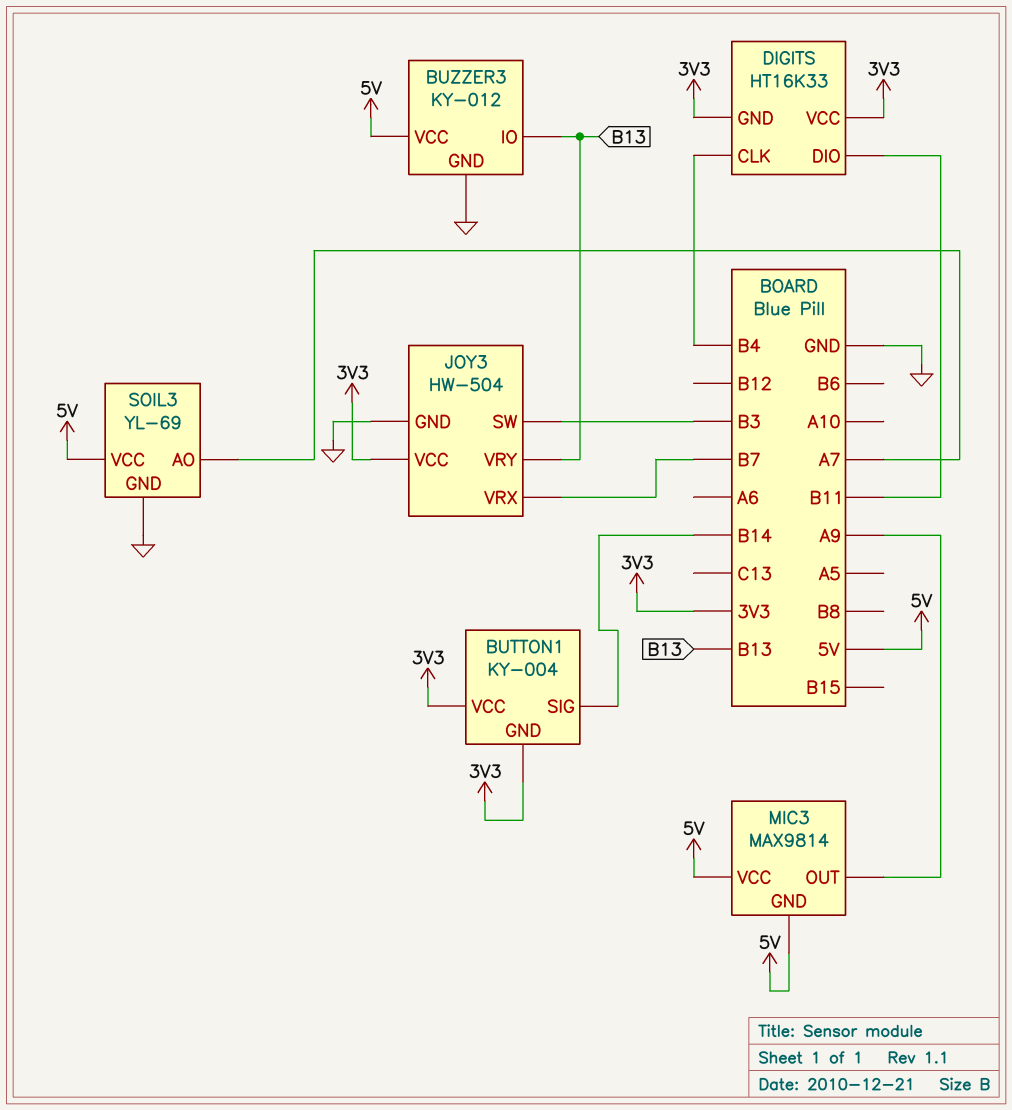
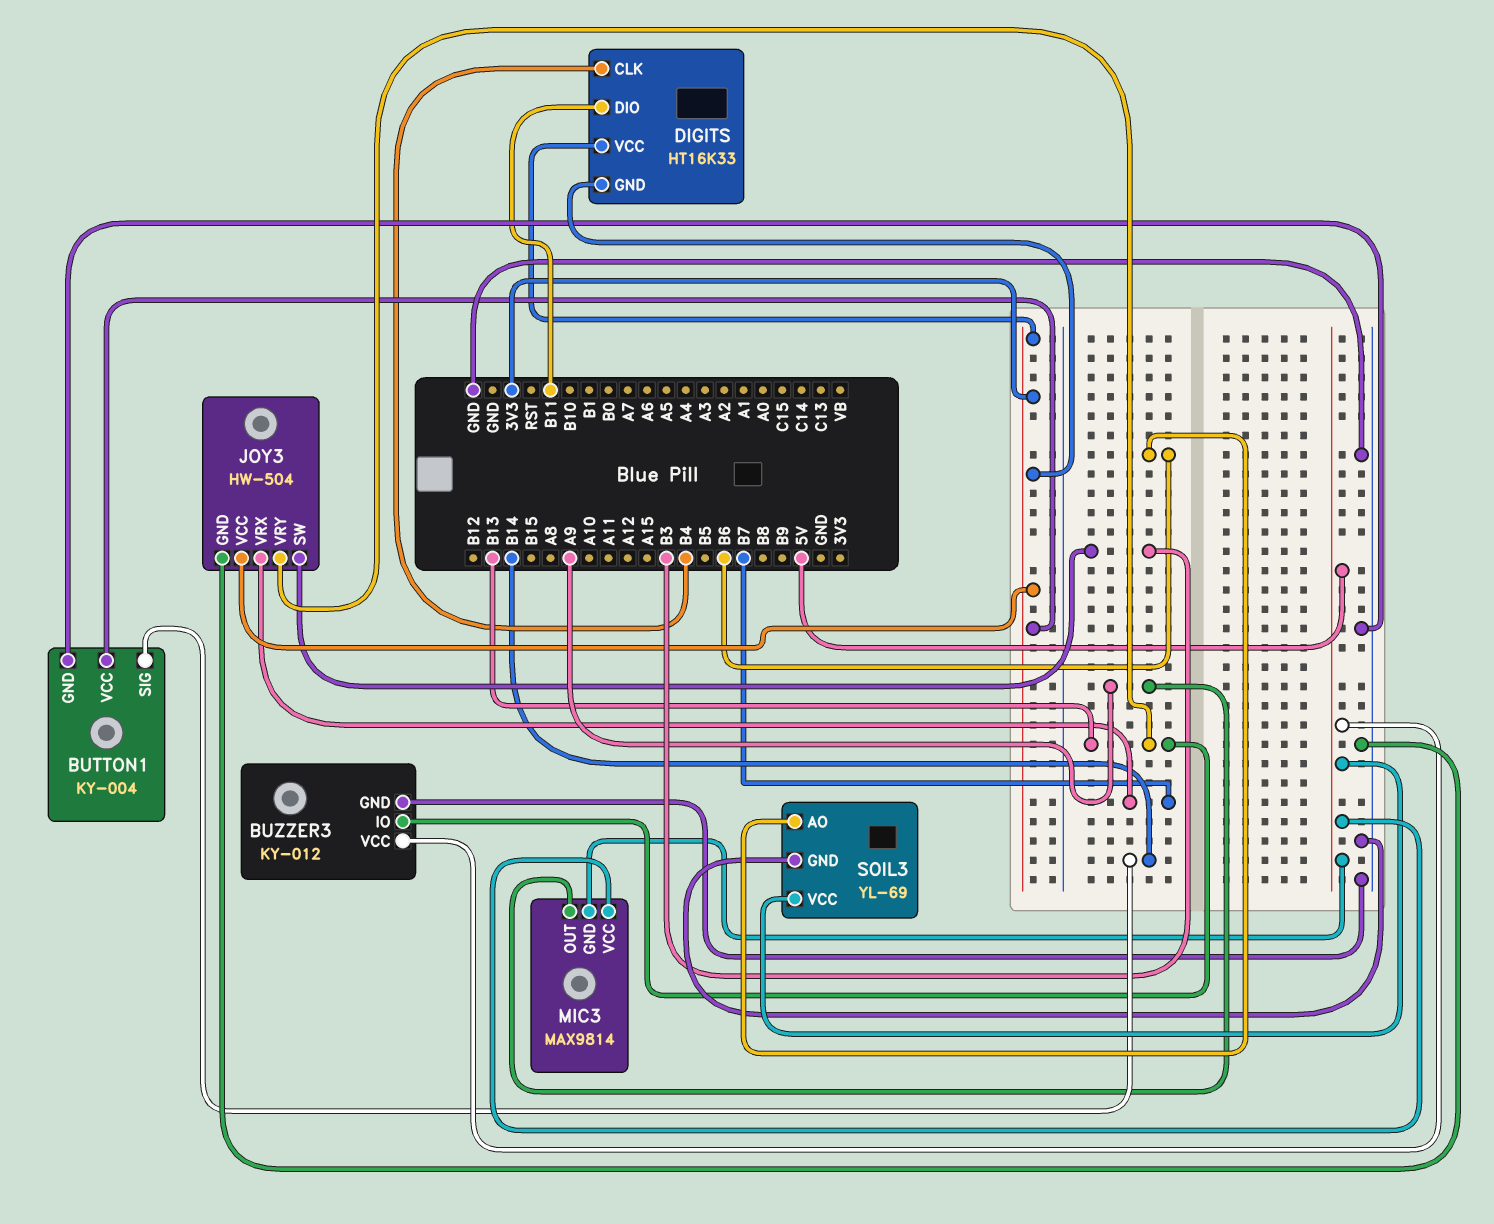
BUTTON1 pin GND: 3V3 -> GND
SOIL3 pin AO: A7 -> B6

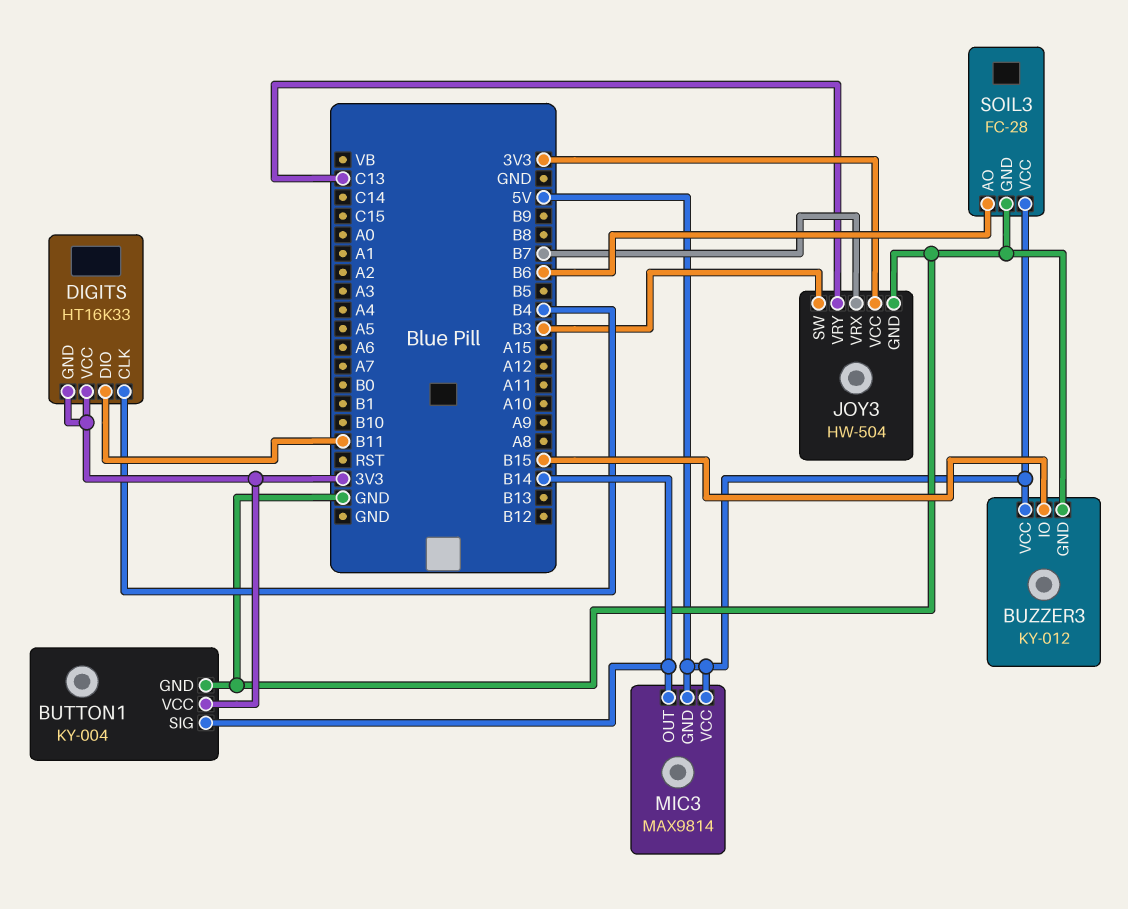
BUZZER3 pin IO: B13 -> B15
JOY3 pin VRY: B13 -> C13
MIC3 pin OUT: A9 -> B14
SOIL3: YL-69 -> FC-28

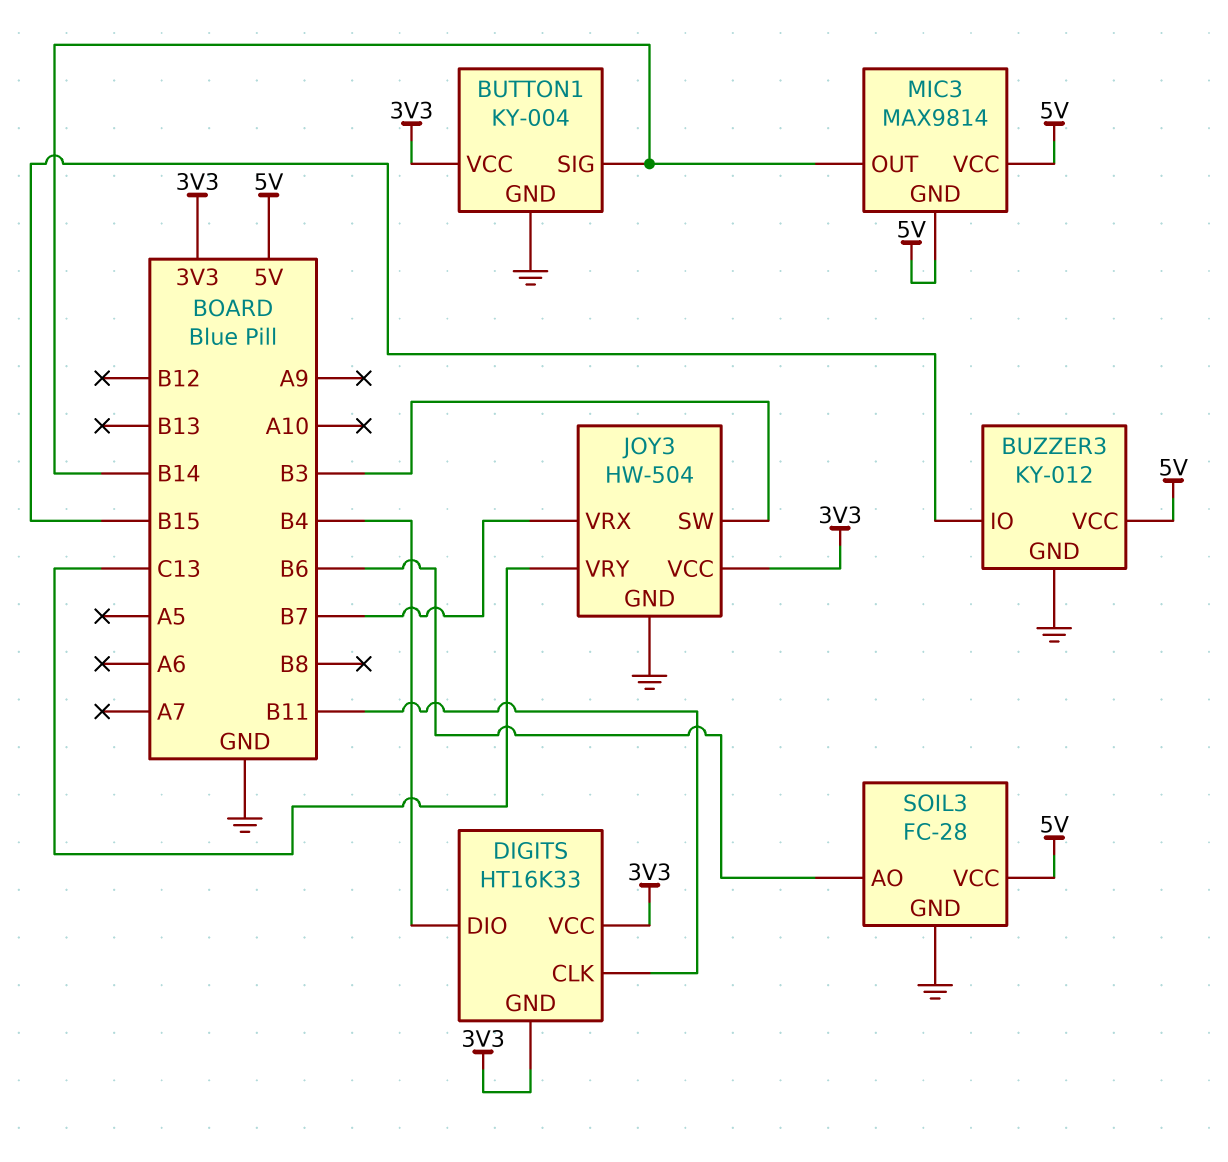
DIGITS pin CLK: B4 -> B11
DIGITS pin DIO: B11 -> B4

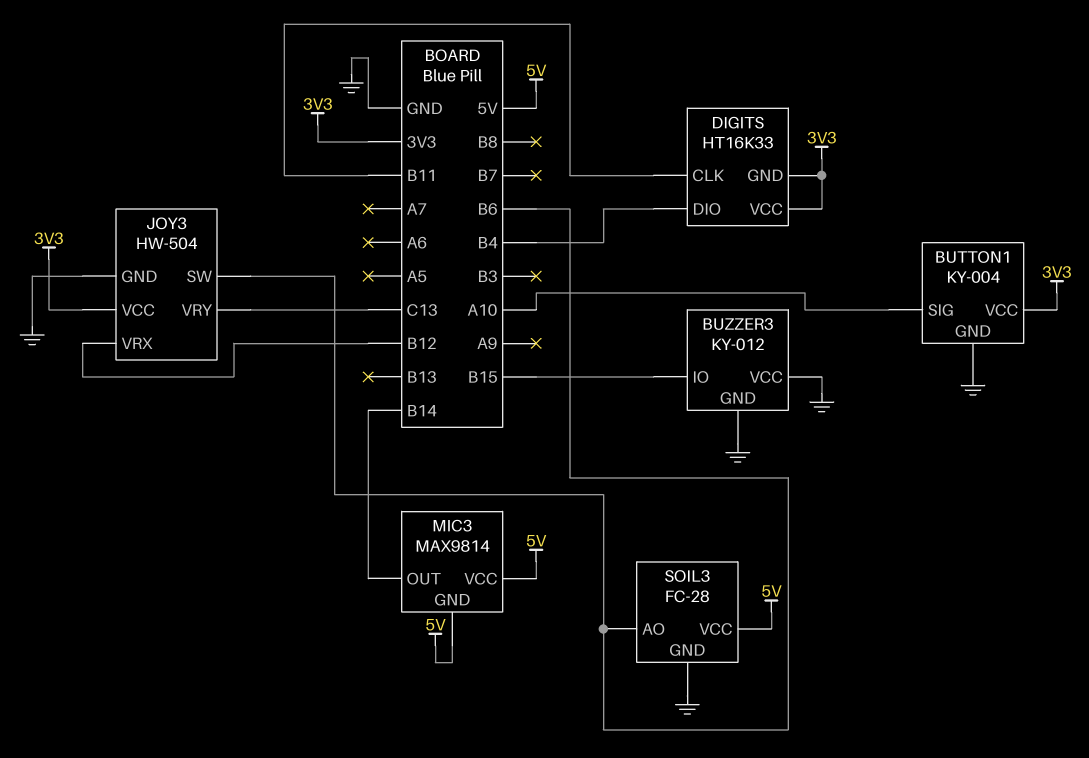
BUTTON1 pin SIG: B14 -> A10
BUZZER3 pin VCC: 5V -> GND
JOY3 pin SW: B3 -> B6
JOY3 pin VRX: B7 -> B12

